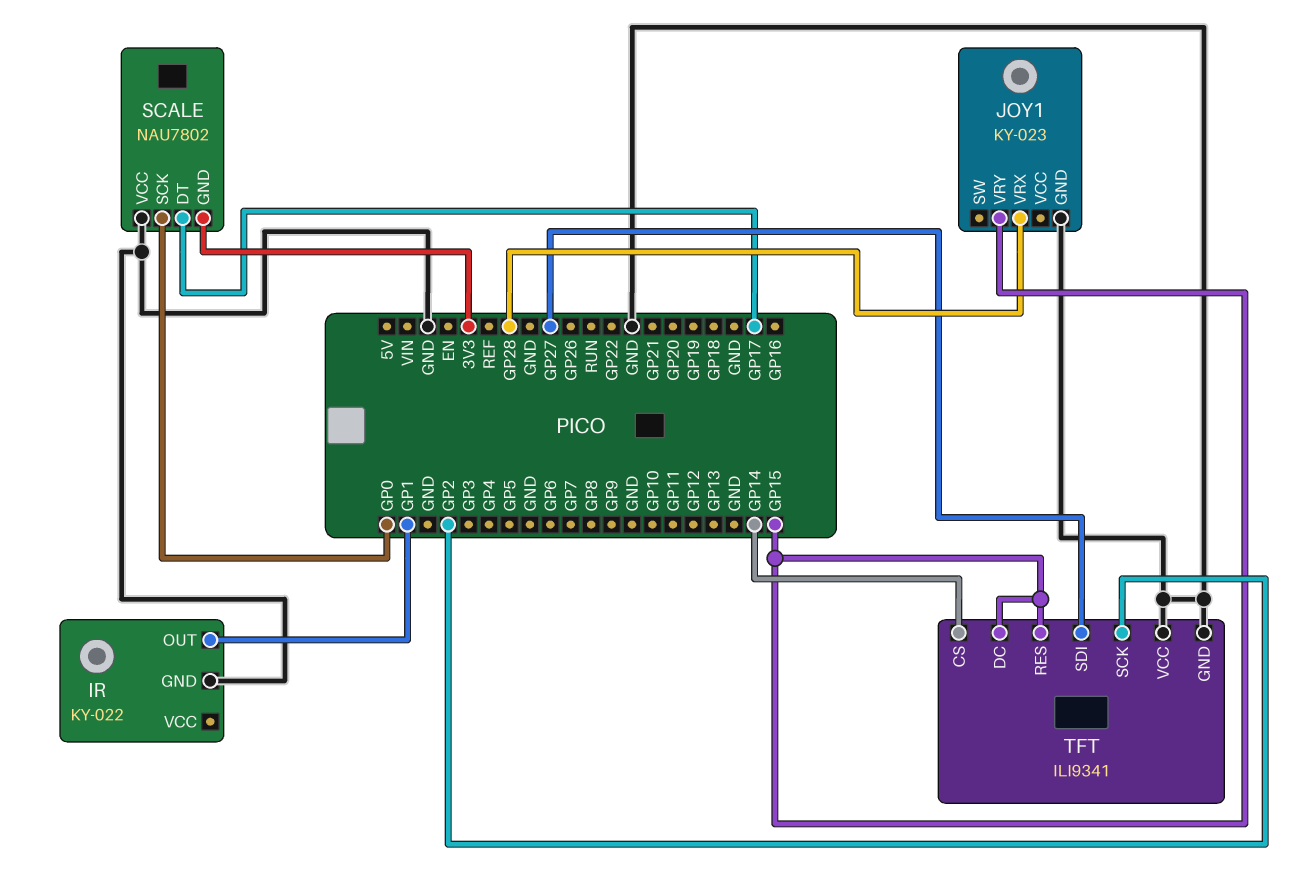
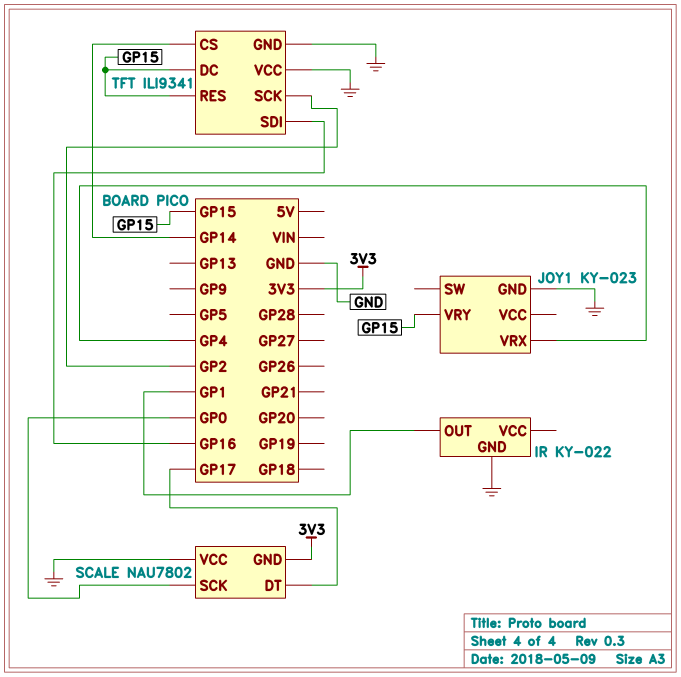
JOY1 pin VRX: GP28 -> GP4
TFT pin SDI: GP27 -> GP16

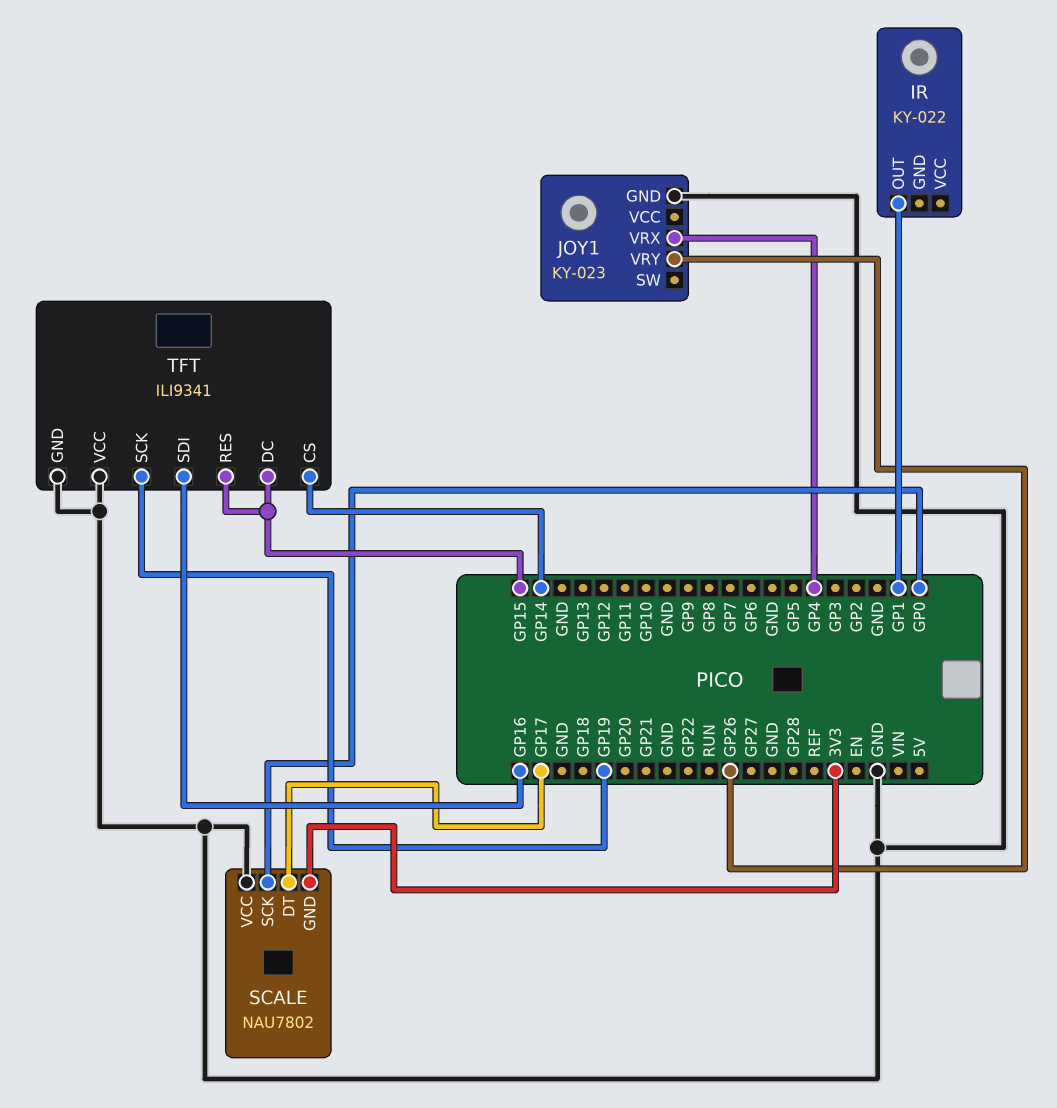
IR pin GND: GND -> none
JOY1 pin VRY: GP15 -> GP26
TFT pin SCK: GP2 -> GP19

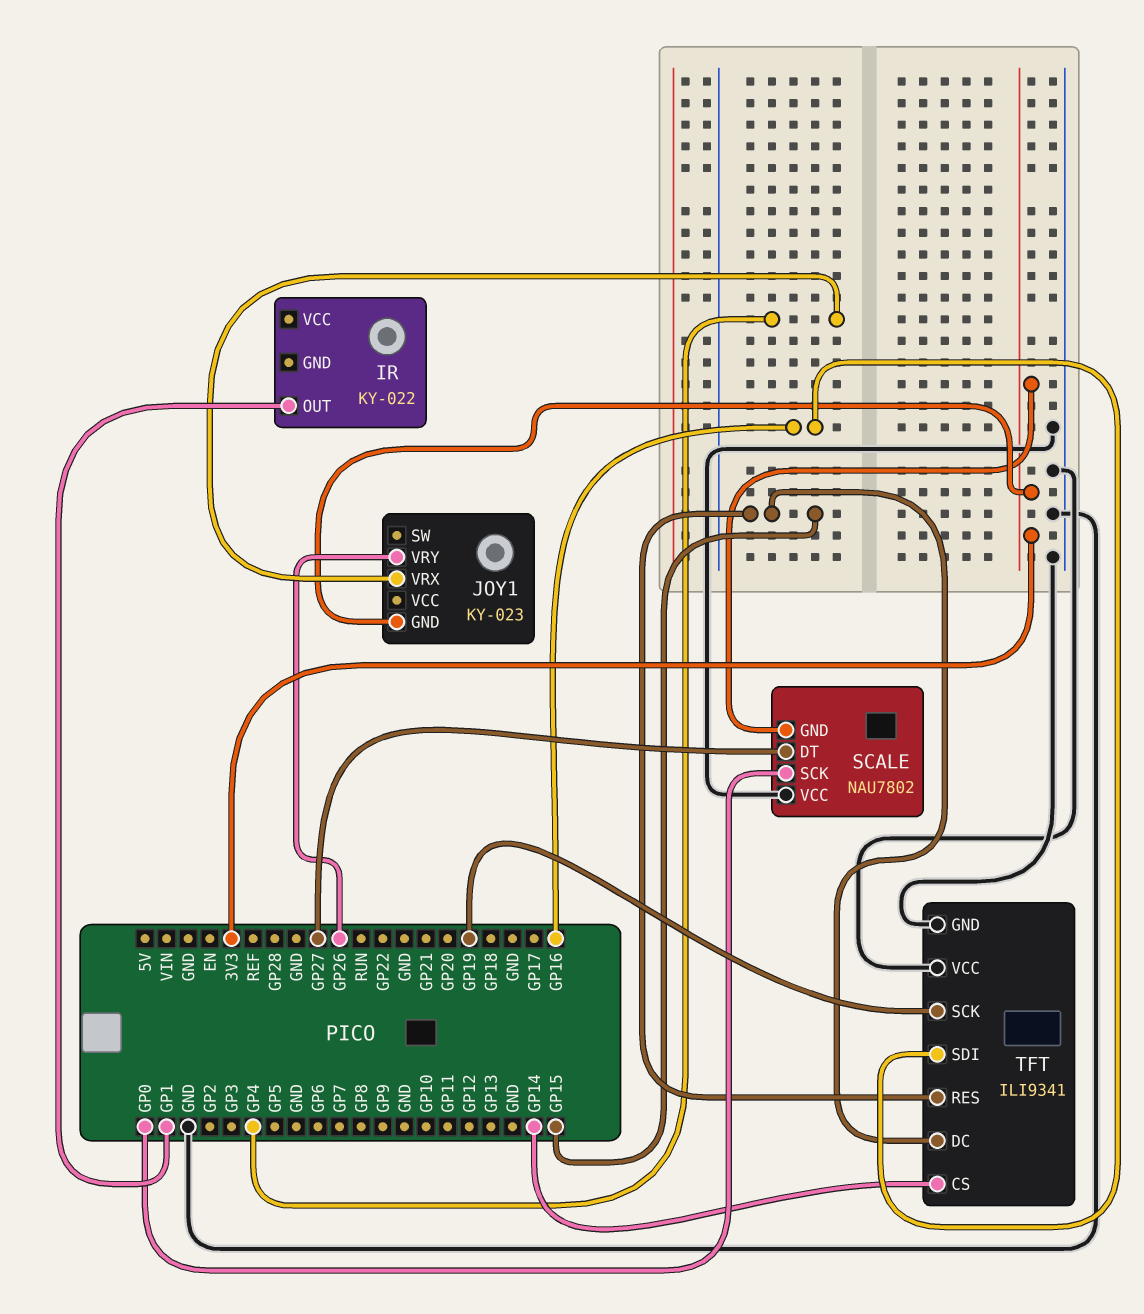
JOY1 pin GND: GND -> 3V3
SCALE pin DT: GP17 -> GP27

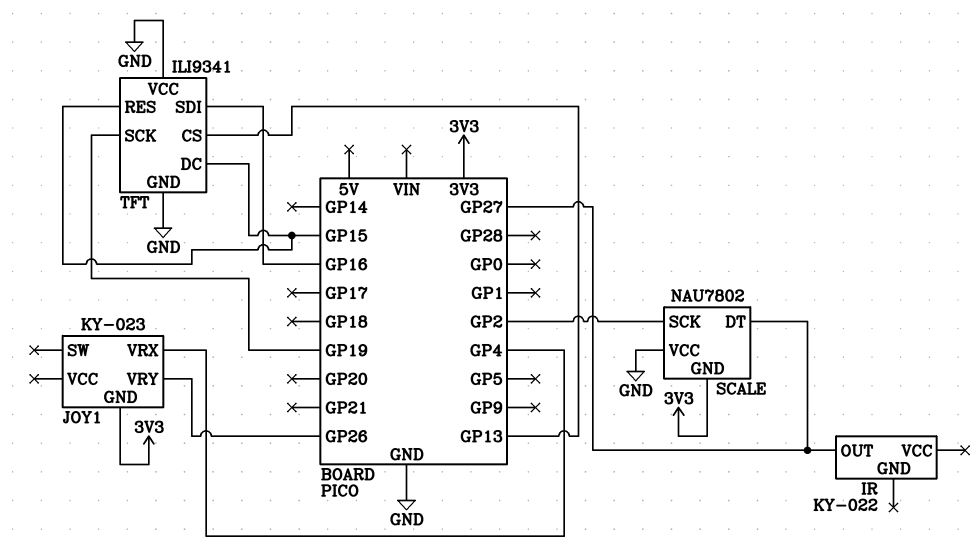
IR pin OUT: GP1 -> GP27
SCALE pin SCK: GP0 -> GP2
TFT pin CS: GP14 -> GP13

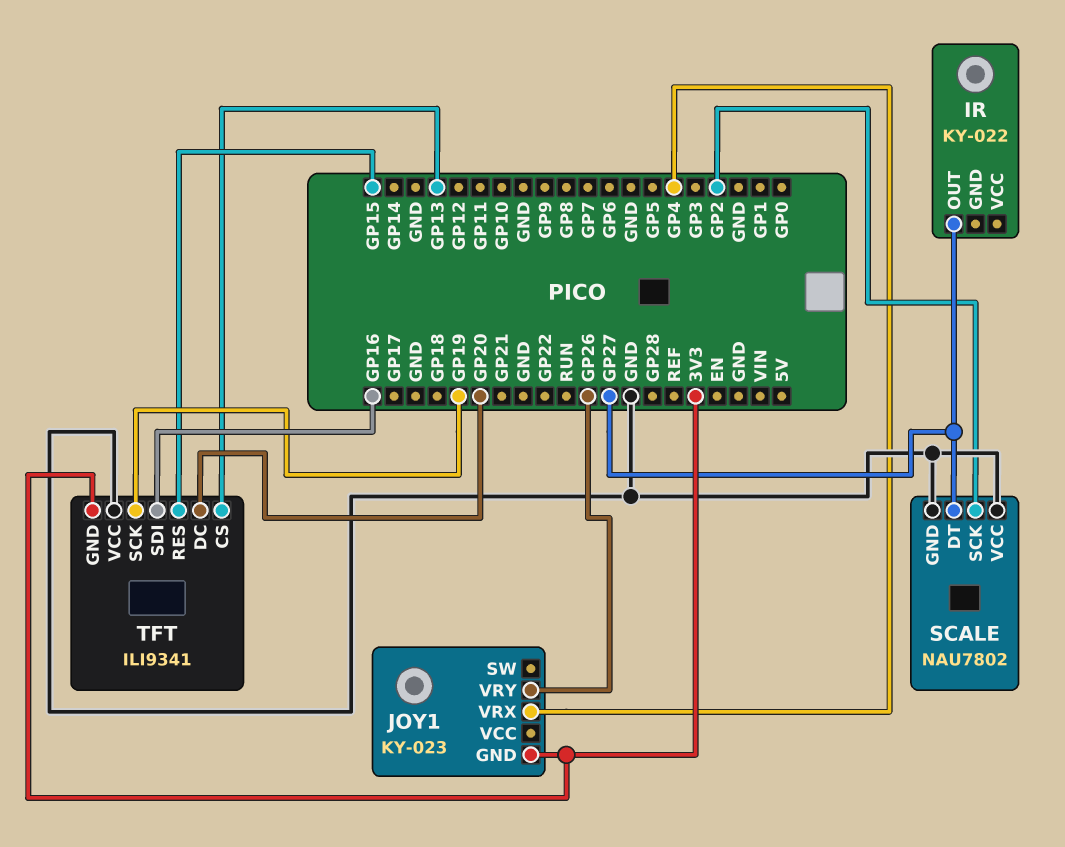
SCALE pin GND: 3V3 -> GND
TFT pin DC: GP15 -> GP20
TFT pin GND: GND -> 3V3

